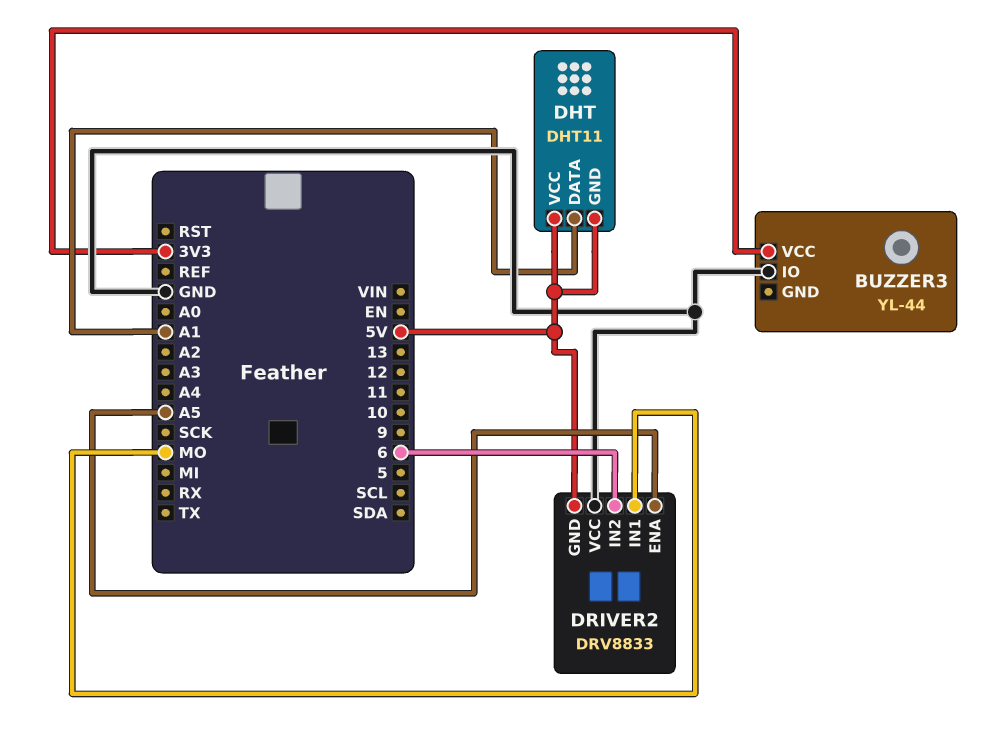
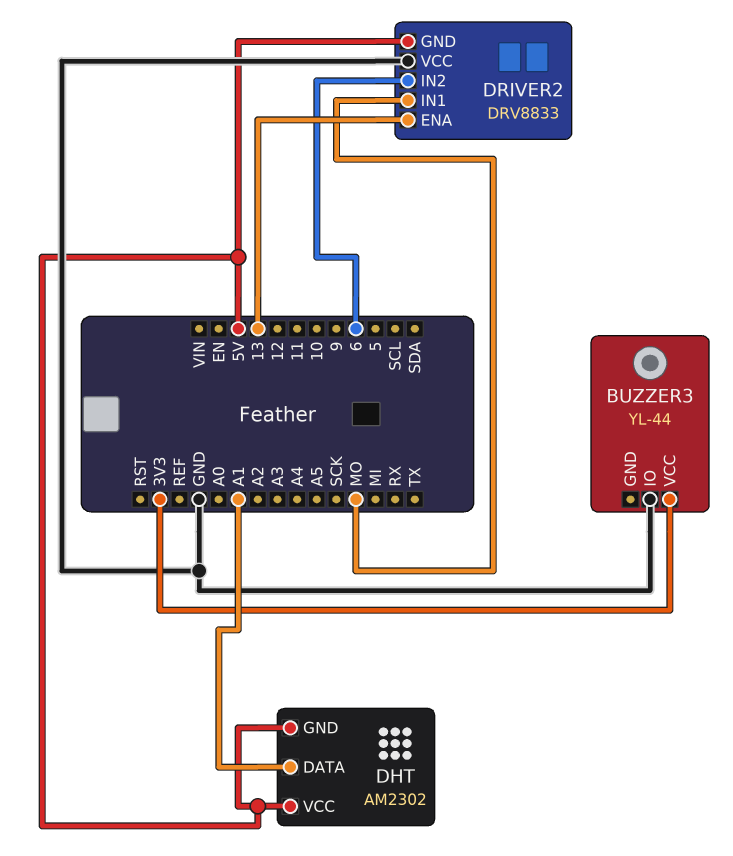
DHT: DHT11 -> AM2302
DRIVER2 pin ENA: A5 -> 13

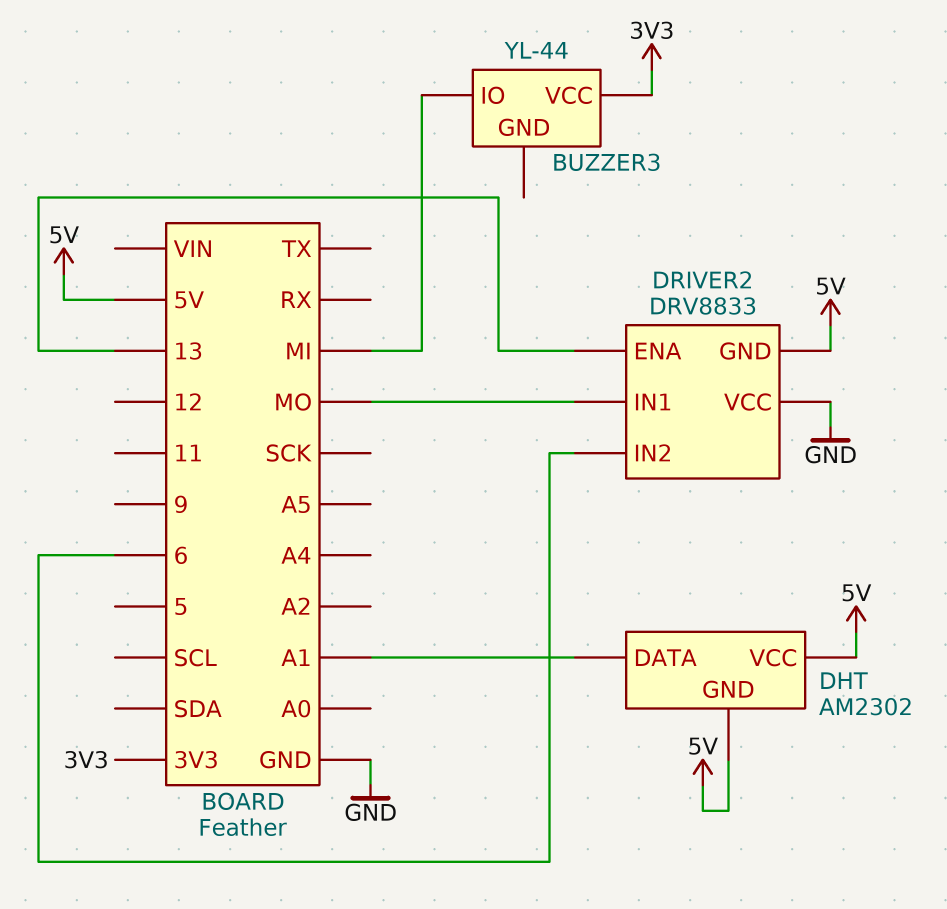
BUZZER3 pin IO: GND -> MI

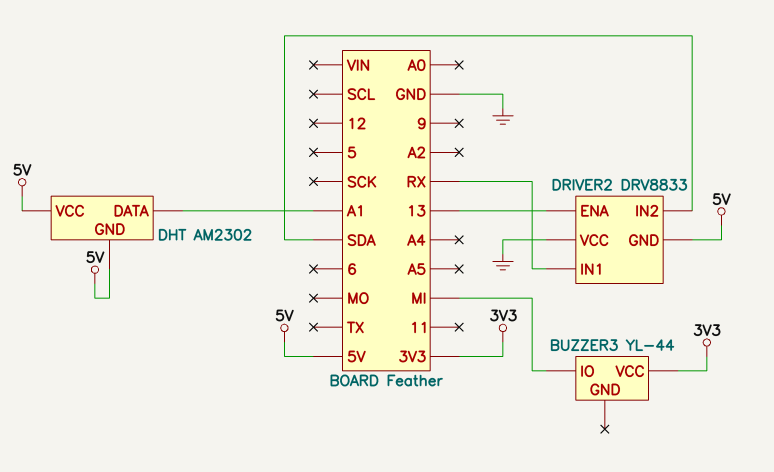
DRIVER2 pin IN1: MO -> RX
DRIVER2 pin IN2: 6 -> SDA

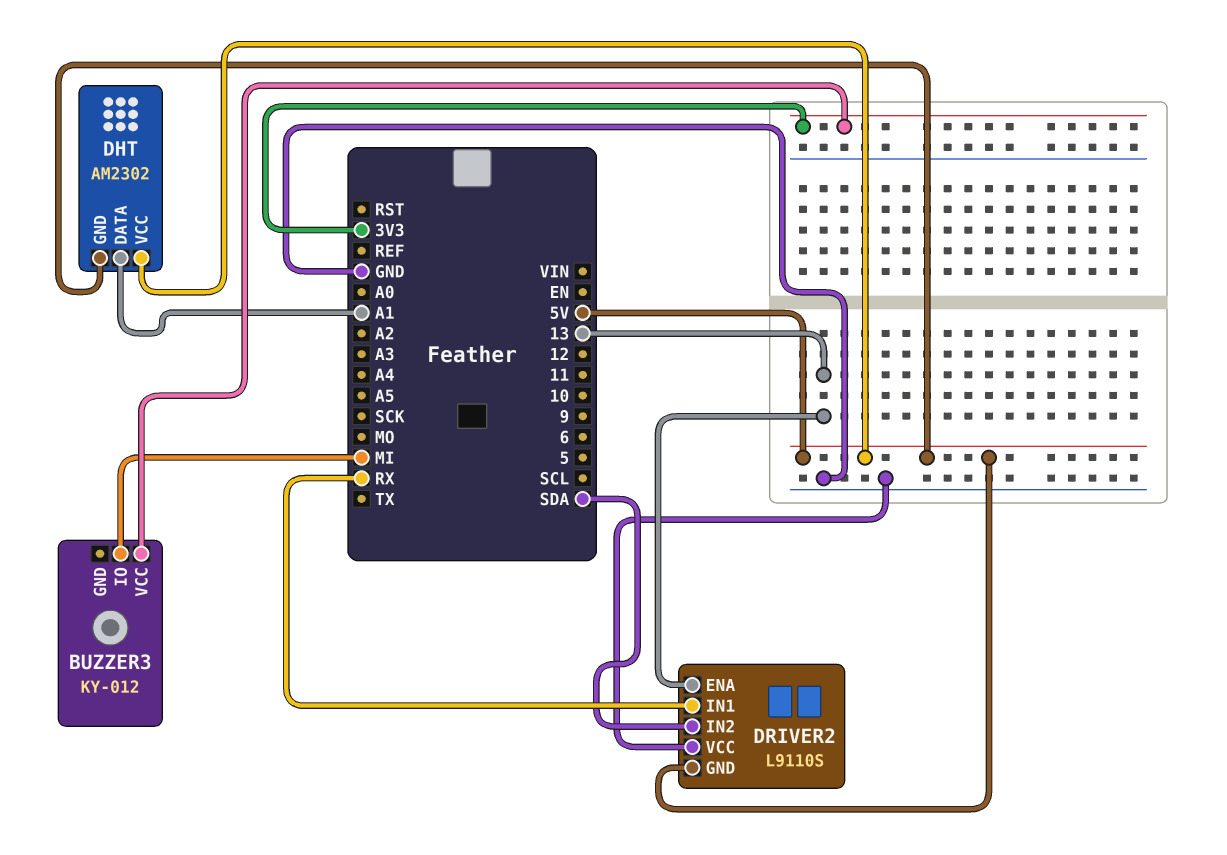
BUZZER3: YL-44 -> KY-012
DRIVER2: DRV8833 -> L9110S

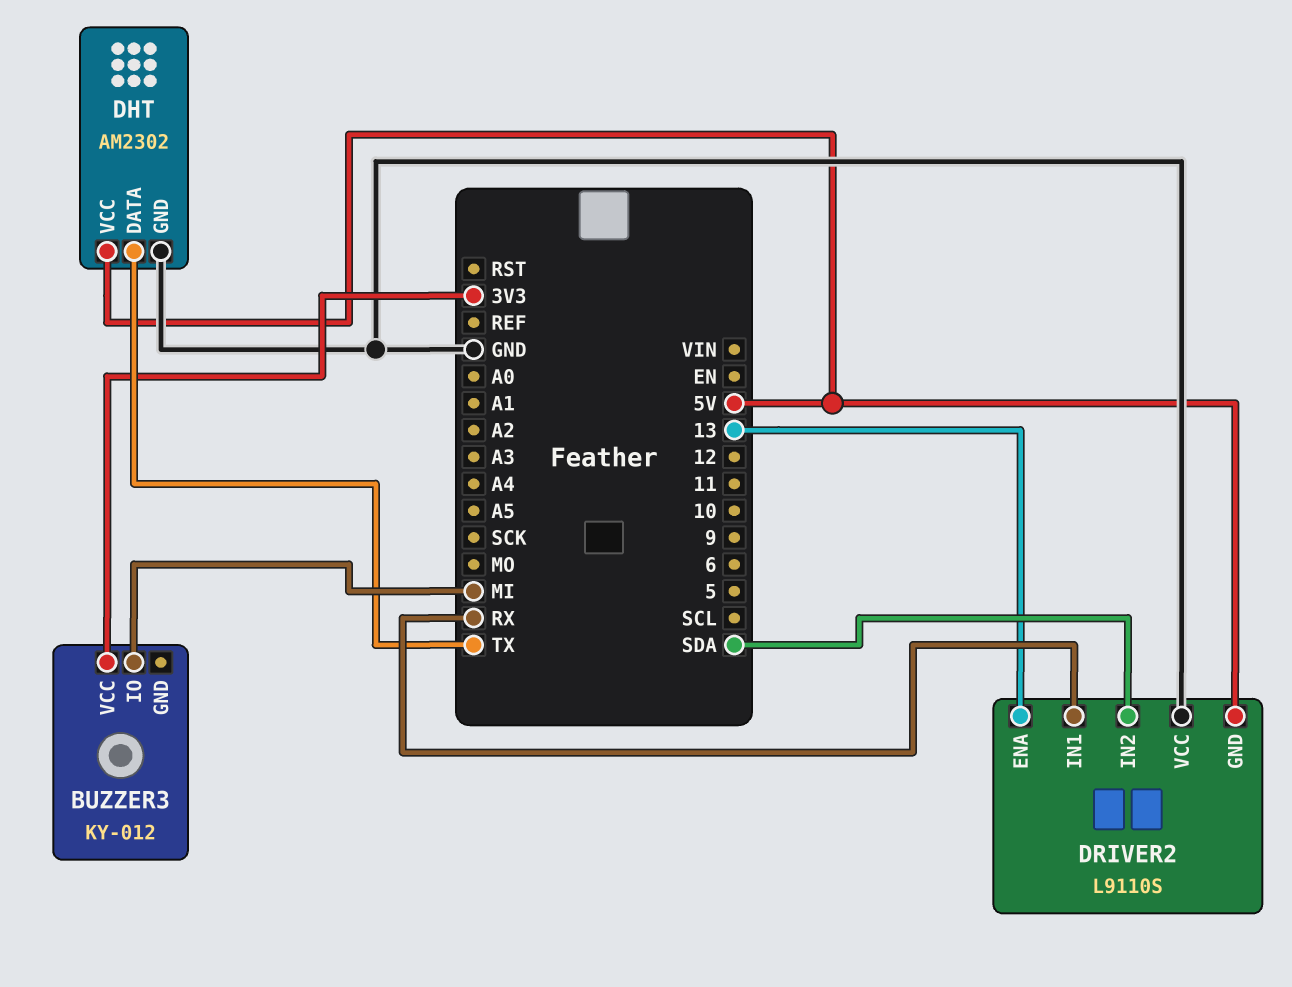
DHT pin DATA: A1 -> TX
DHT pin GND: 5V -> GND

